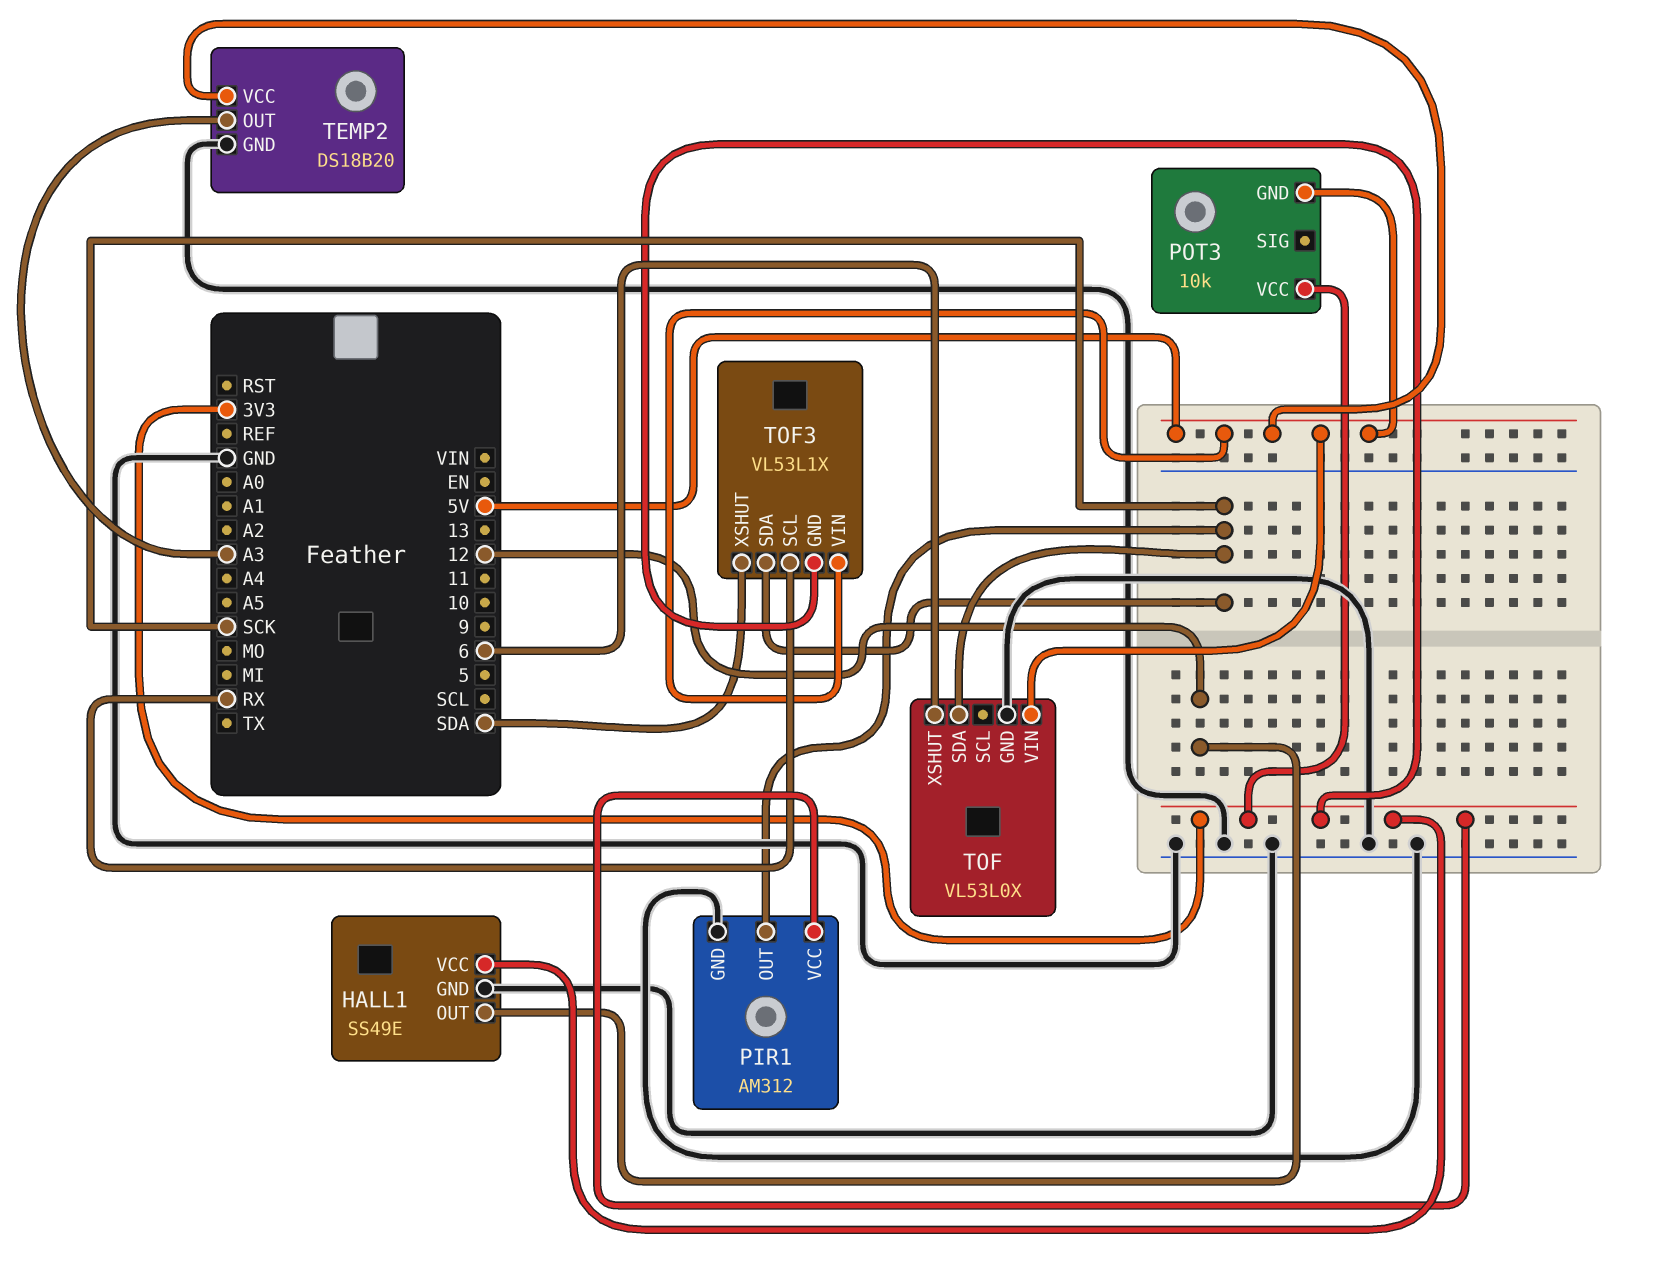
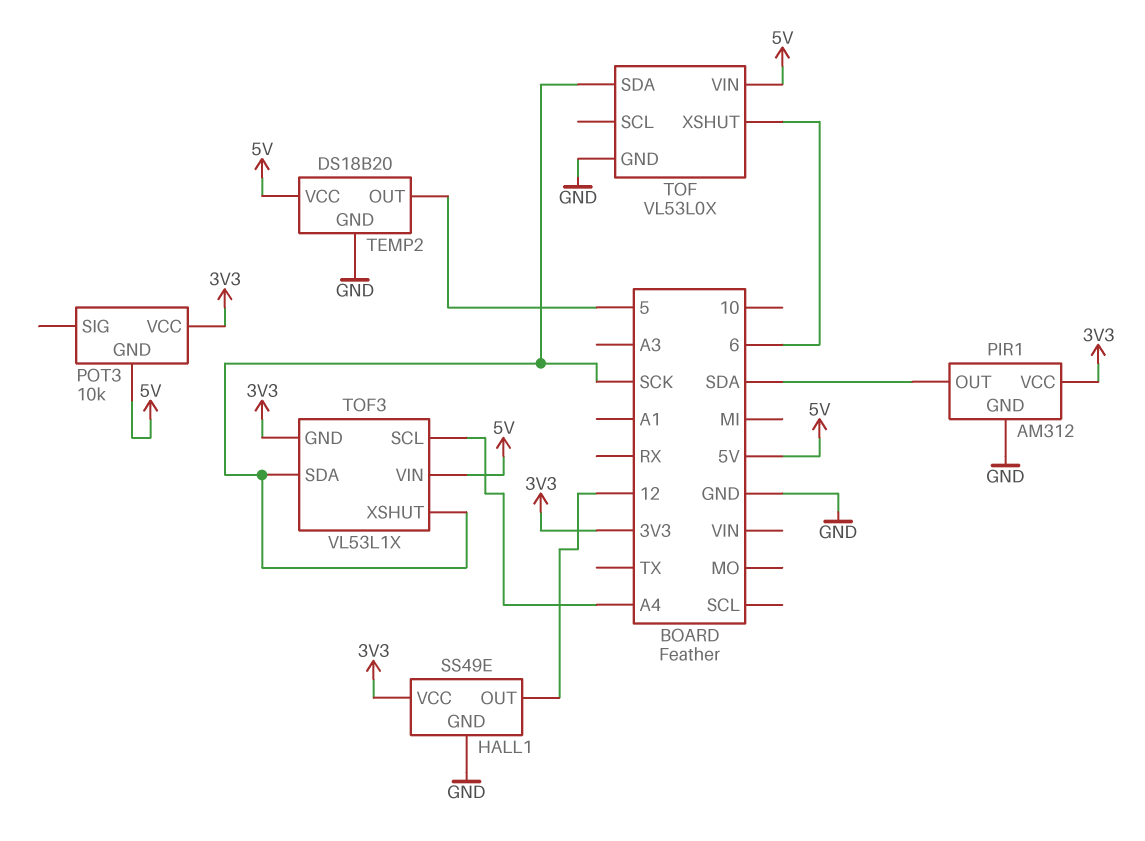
PIR1 pin OUT: SCK -> SDA
TEMP2 pin OUT: A3 -> 5
TOF3 pin SCL: RX -> A4
TOF3 pin XSHUT: SDA -> SCK

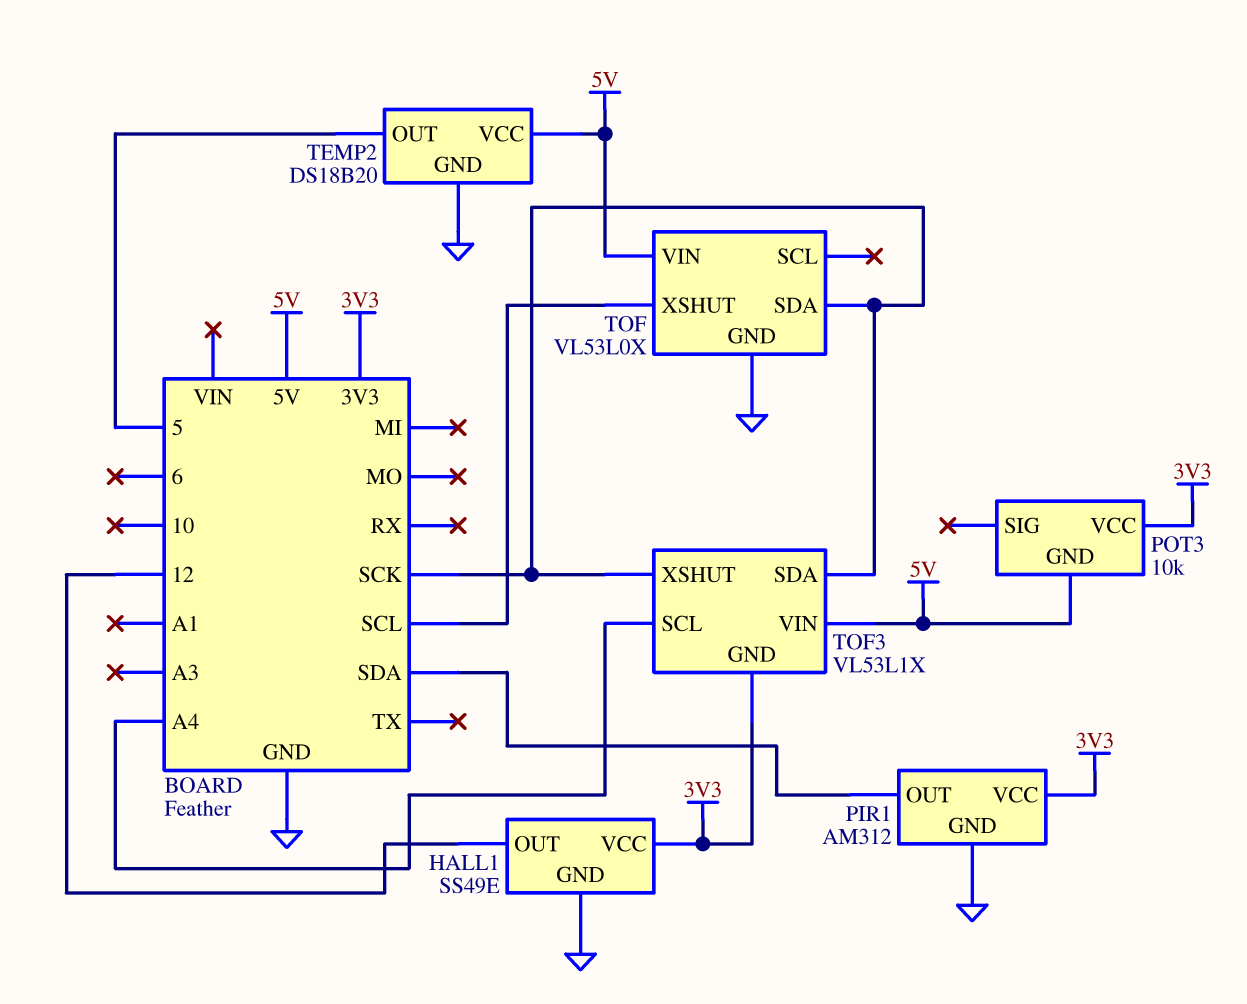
TOF pin XSHUT: 6 -> SCL

